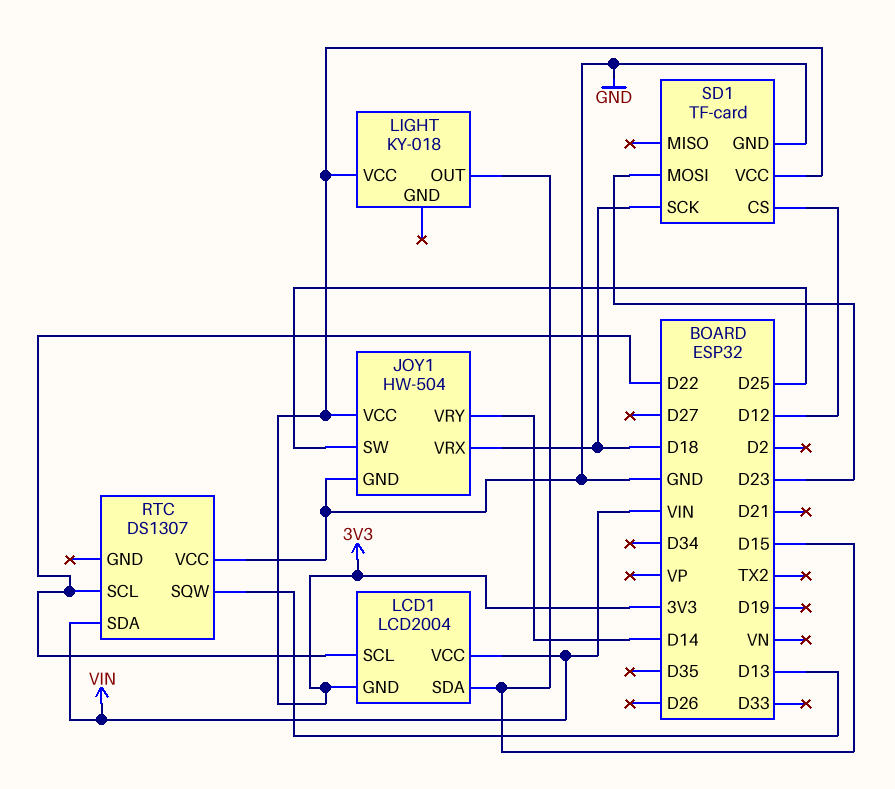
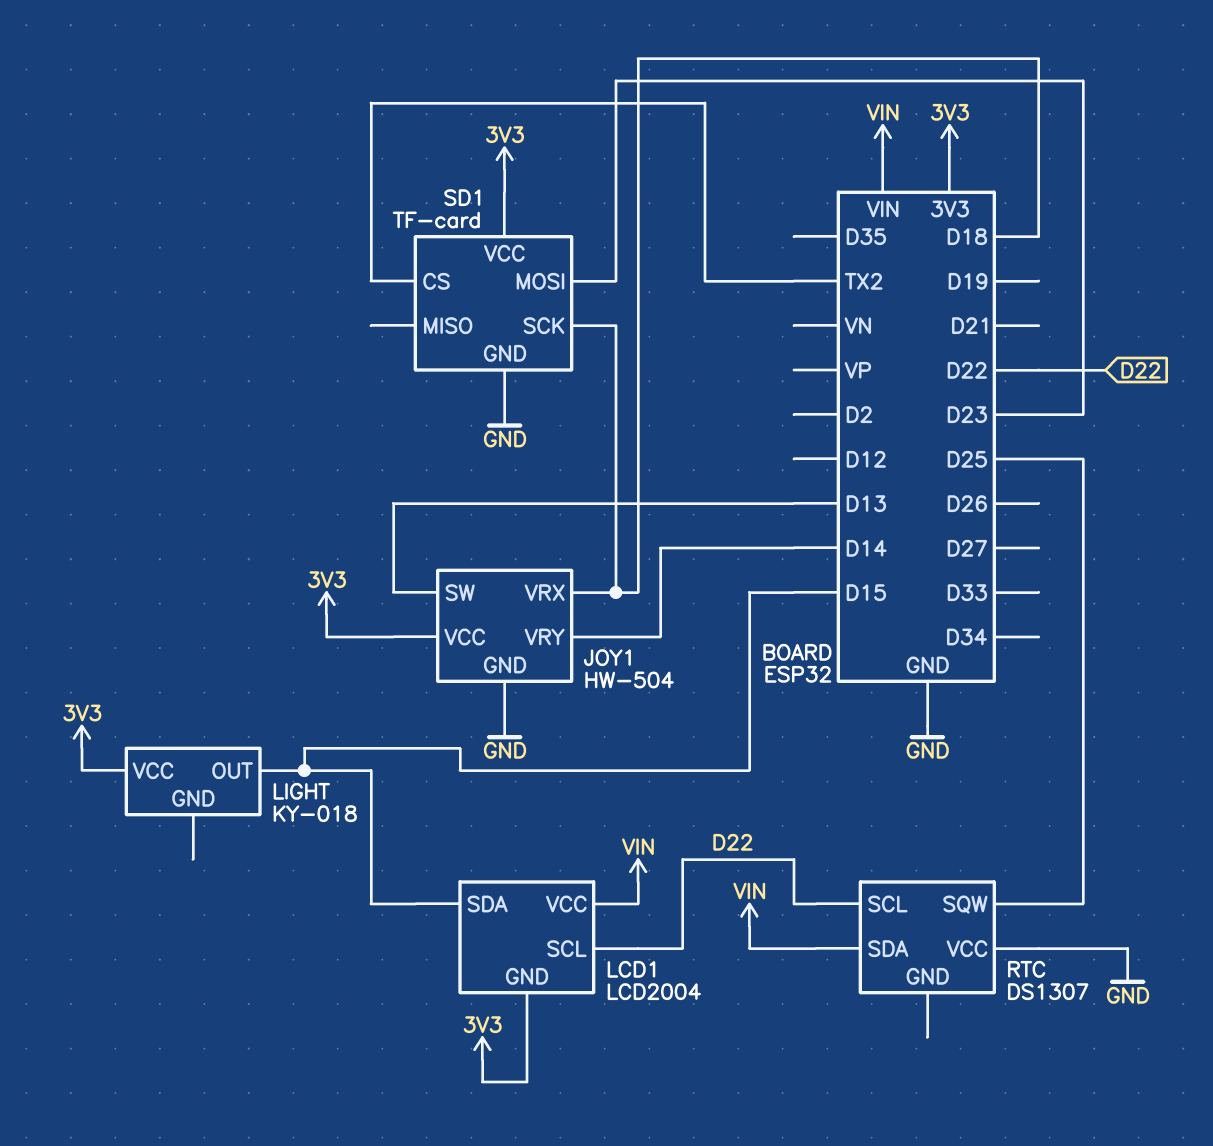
JOY1 pin SW: D25 -> D13
RTC pin SQW: D13 -> D25
SD1 pin CS: D12 -> TX2

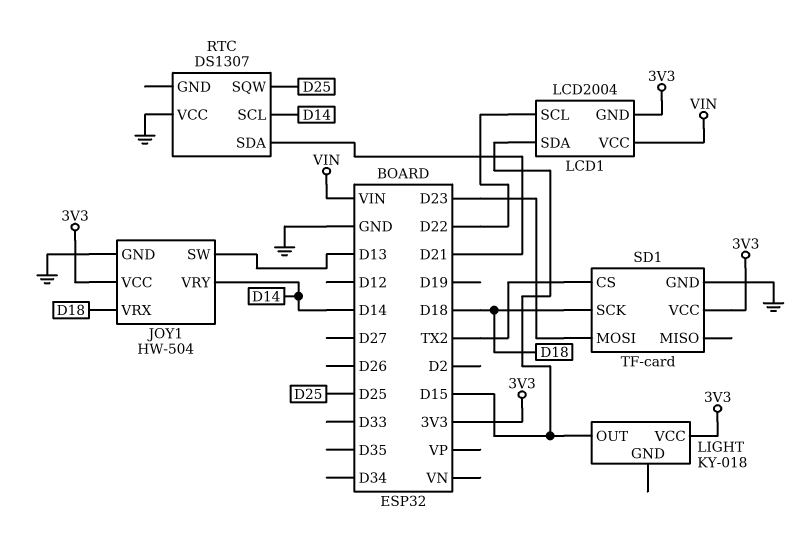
RTC pin SCL: D22 -> D14
RTC pin SDA: VIN -> D21

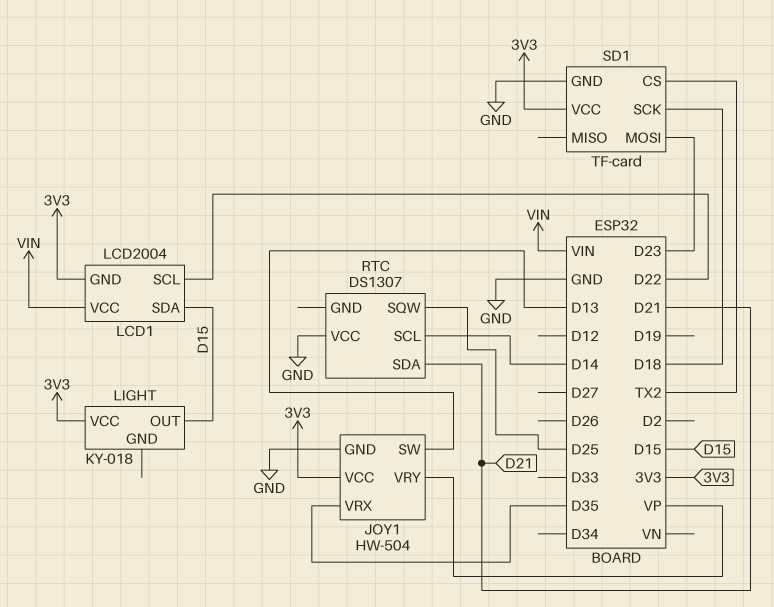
JOY1 pin VRX: D18 -> D35
JOY1 pin VRY: D14 -> VP

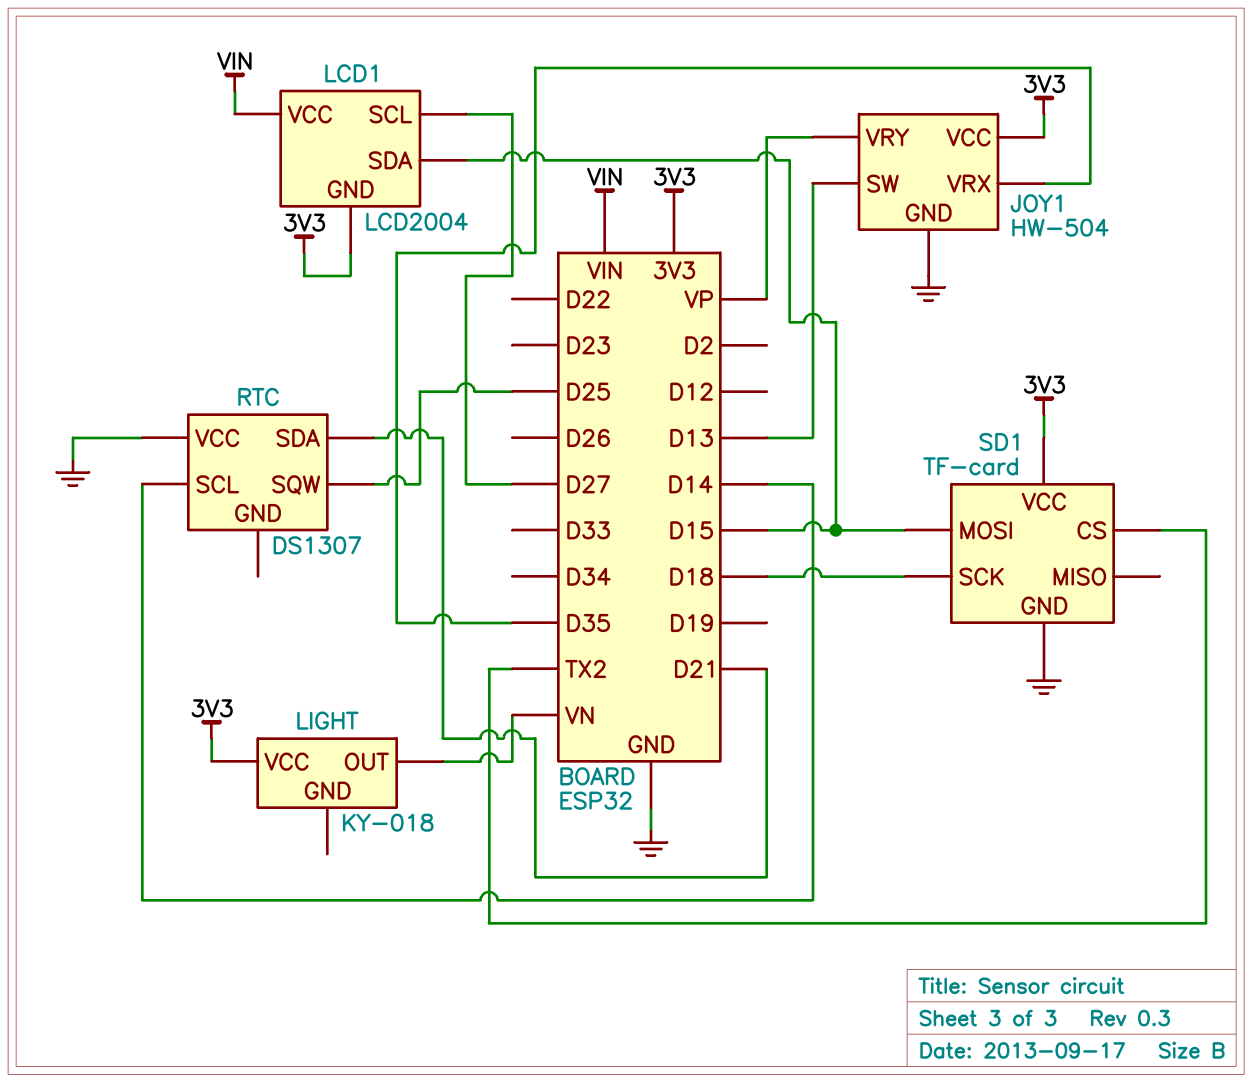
LCD1 pin SCL: D22 -> D27
LIGHT pin OUT: D15 -> VN
SD1 pin MOSI: D23 -> D15

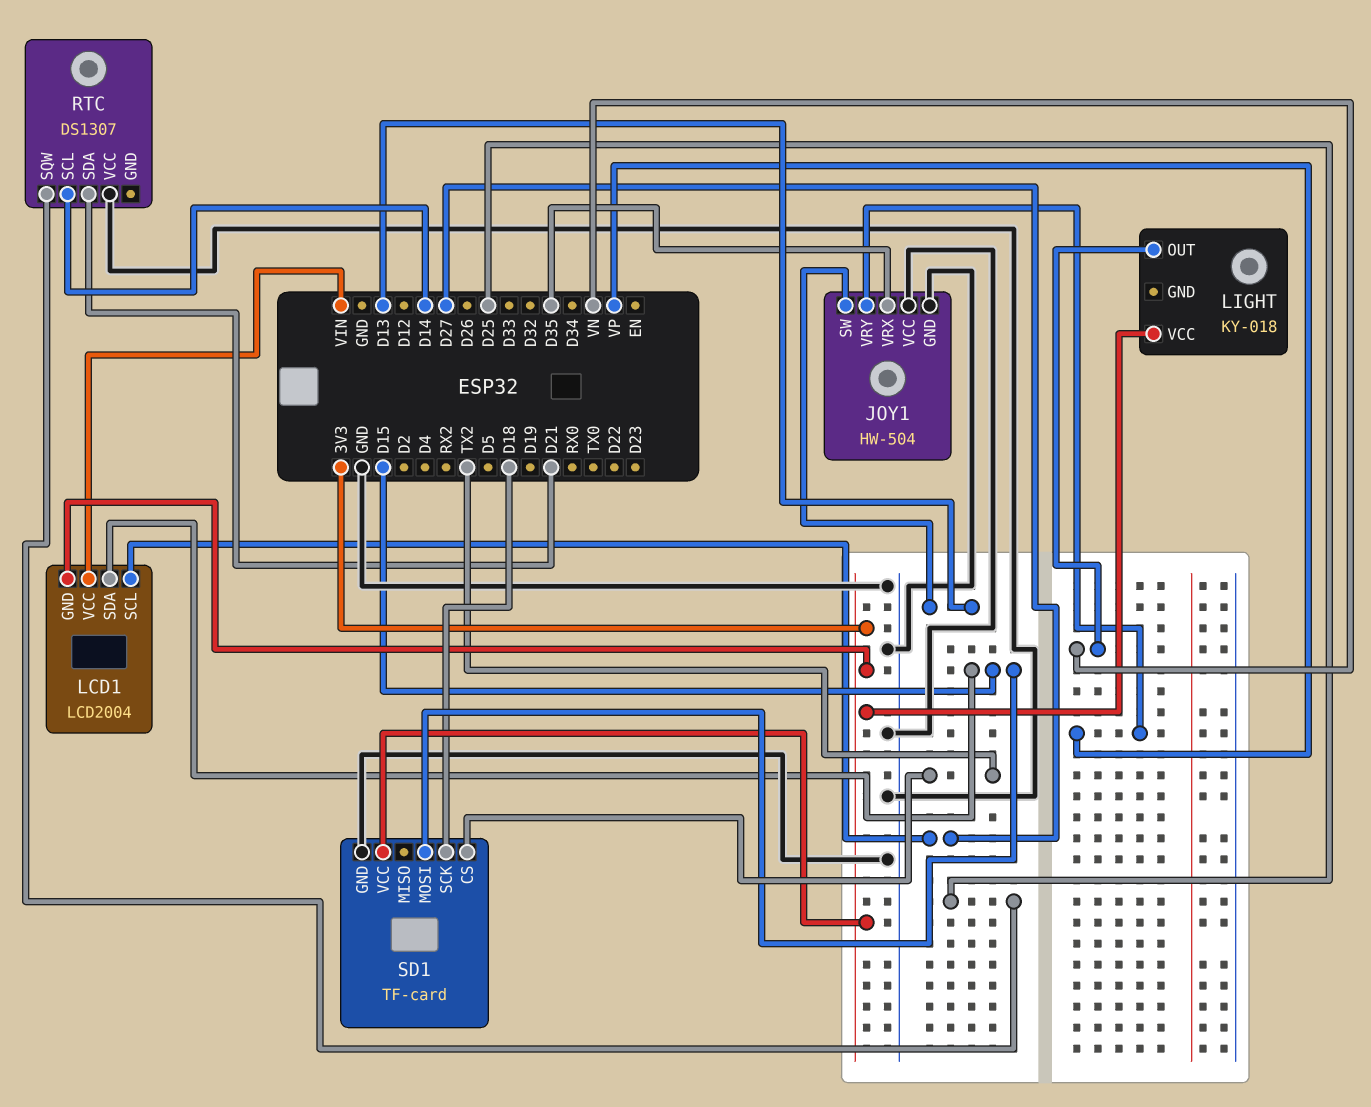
JOY1 pin VCC: 3V3 -> GND

